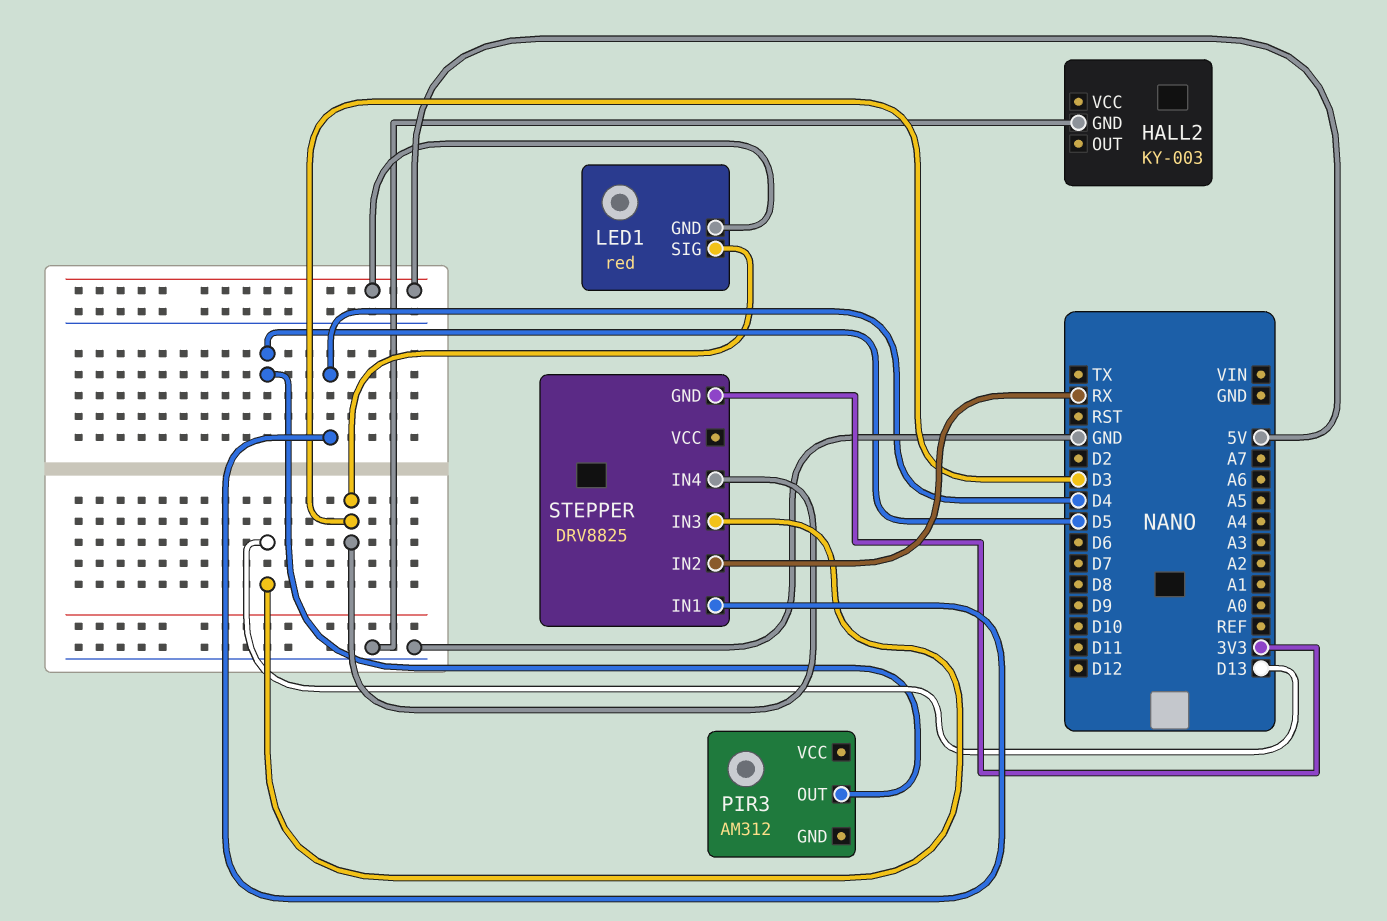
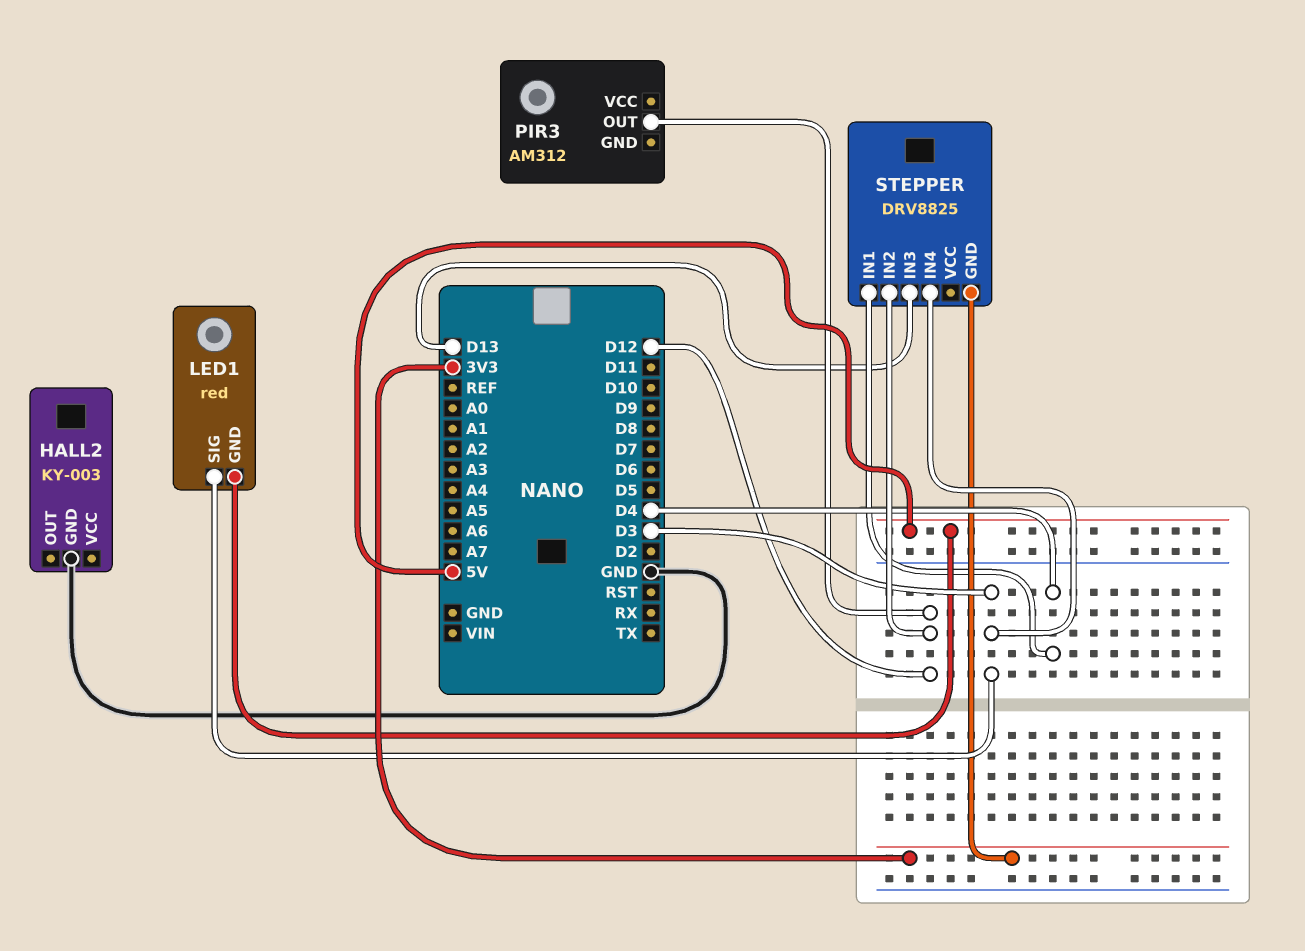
PIR3 pin OUT: D5 -> D12
STEPPER pin IN2: RX -> D12

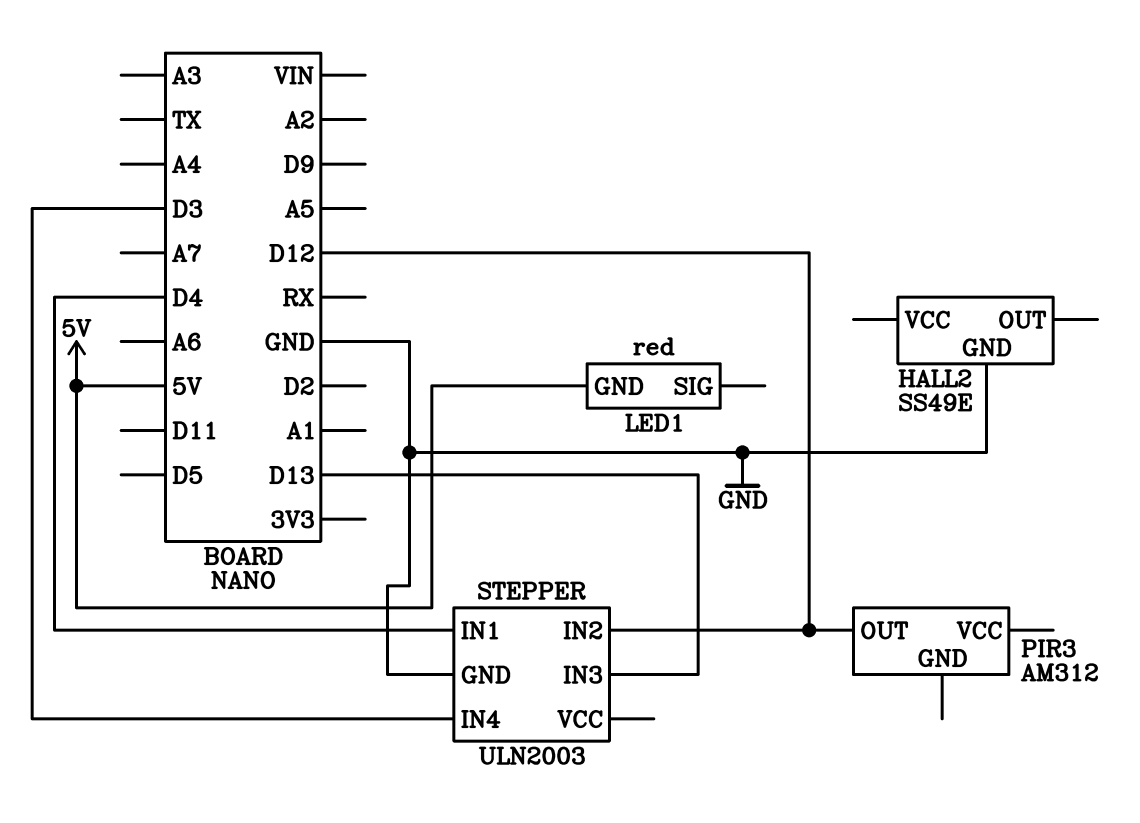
HALL2: KY-003 -> SS49E
LED1 pin SIG: D3 -> none
STEPPER: DRV8825 -> ULN2003
STEPPER pin GND: 3V3 -> GND

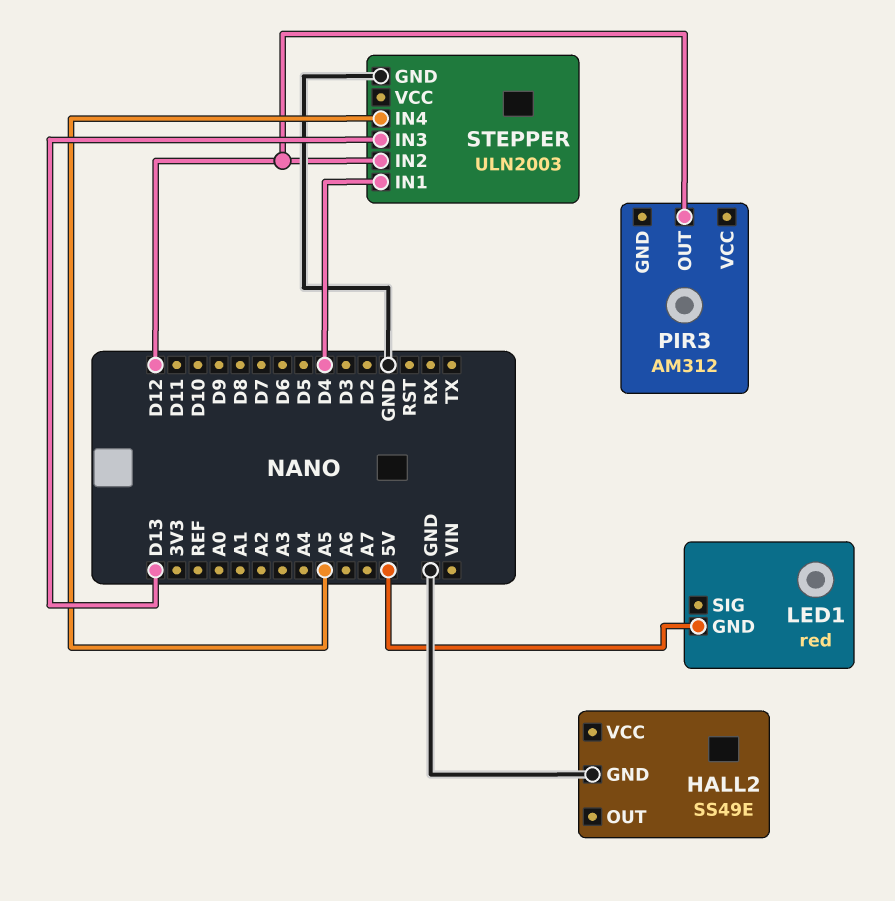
STEPPER pin IN4: D3 -> A5

